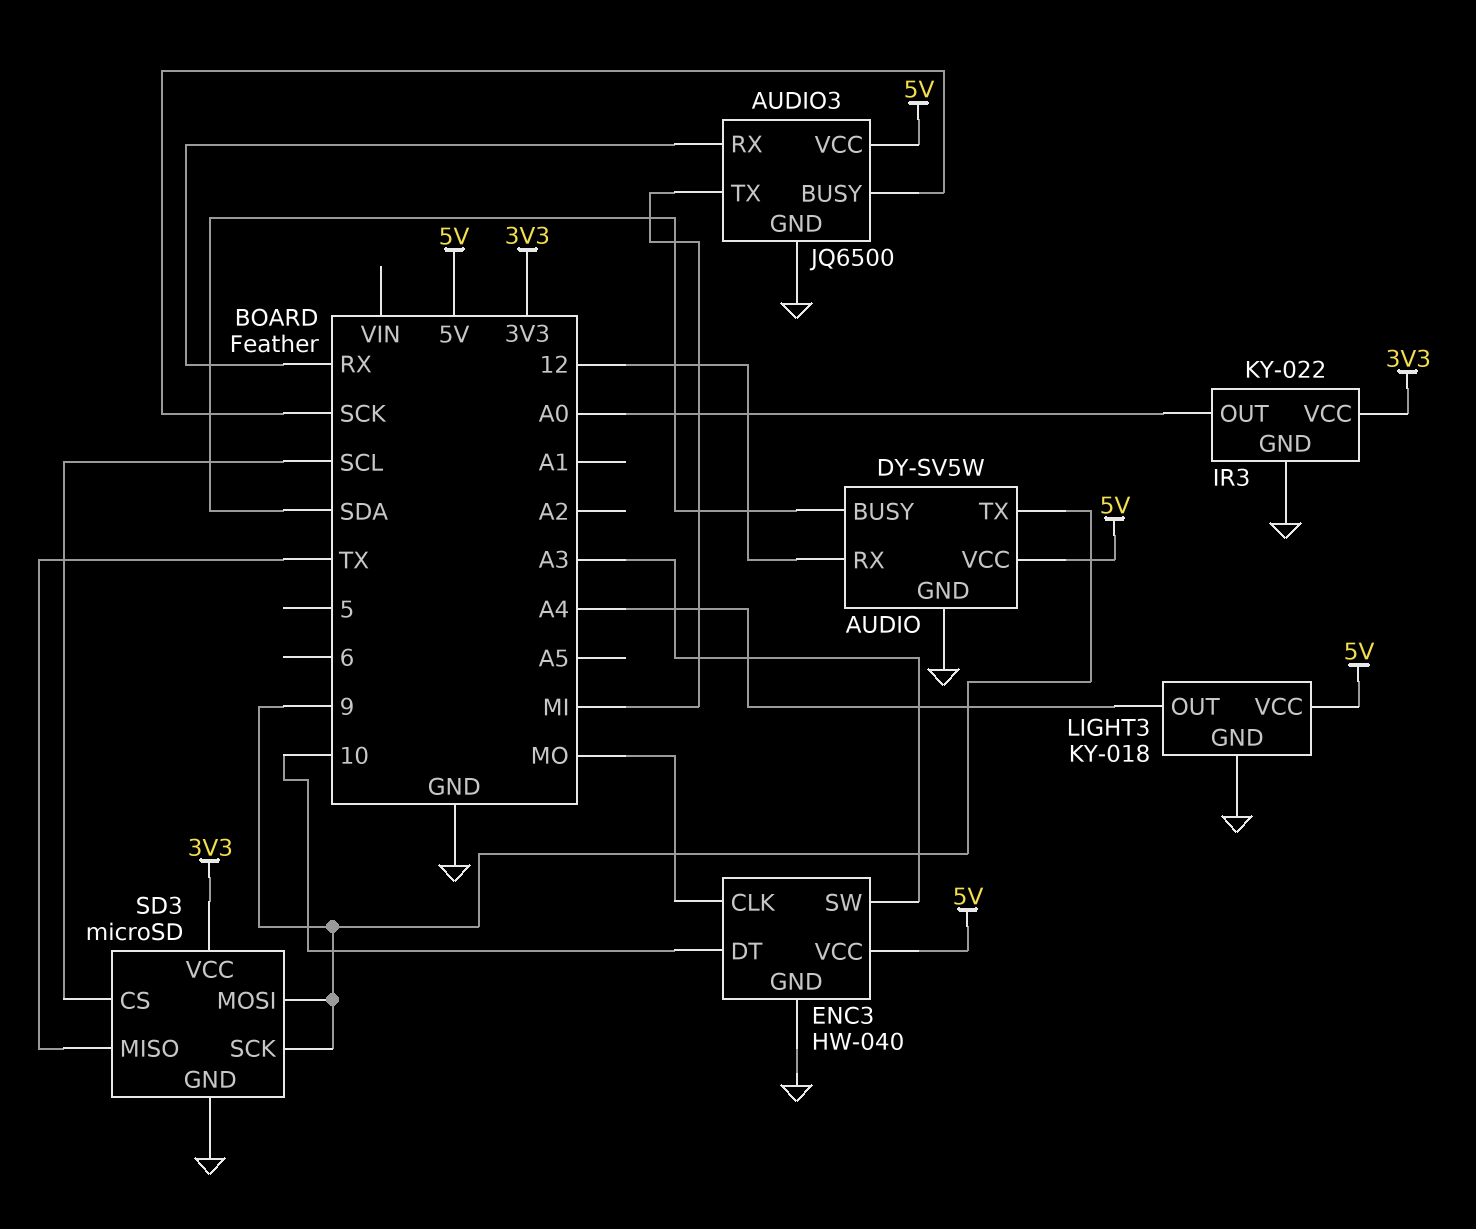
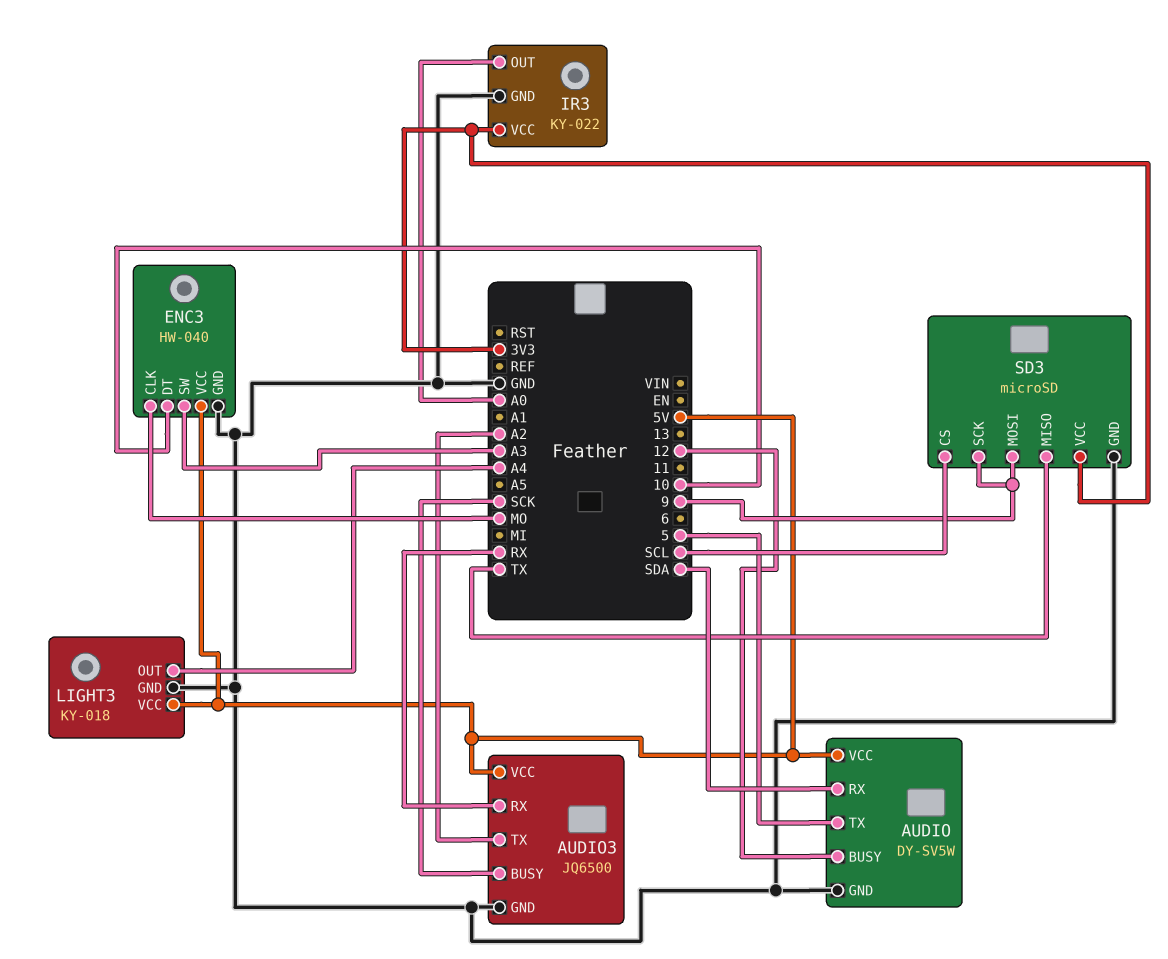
AUDIO pin BUSY: SDA -> 12
AUDIO pin RX: 12 -> SDA
AUDIO pin TX: 9 -> 5
AUDIO3 pin TX: MI -> A2

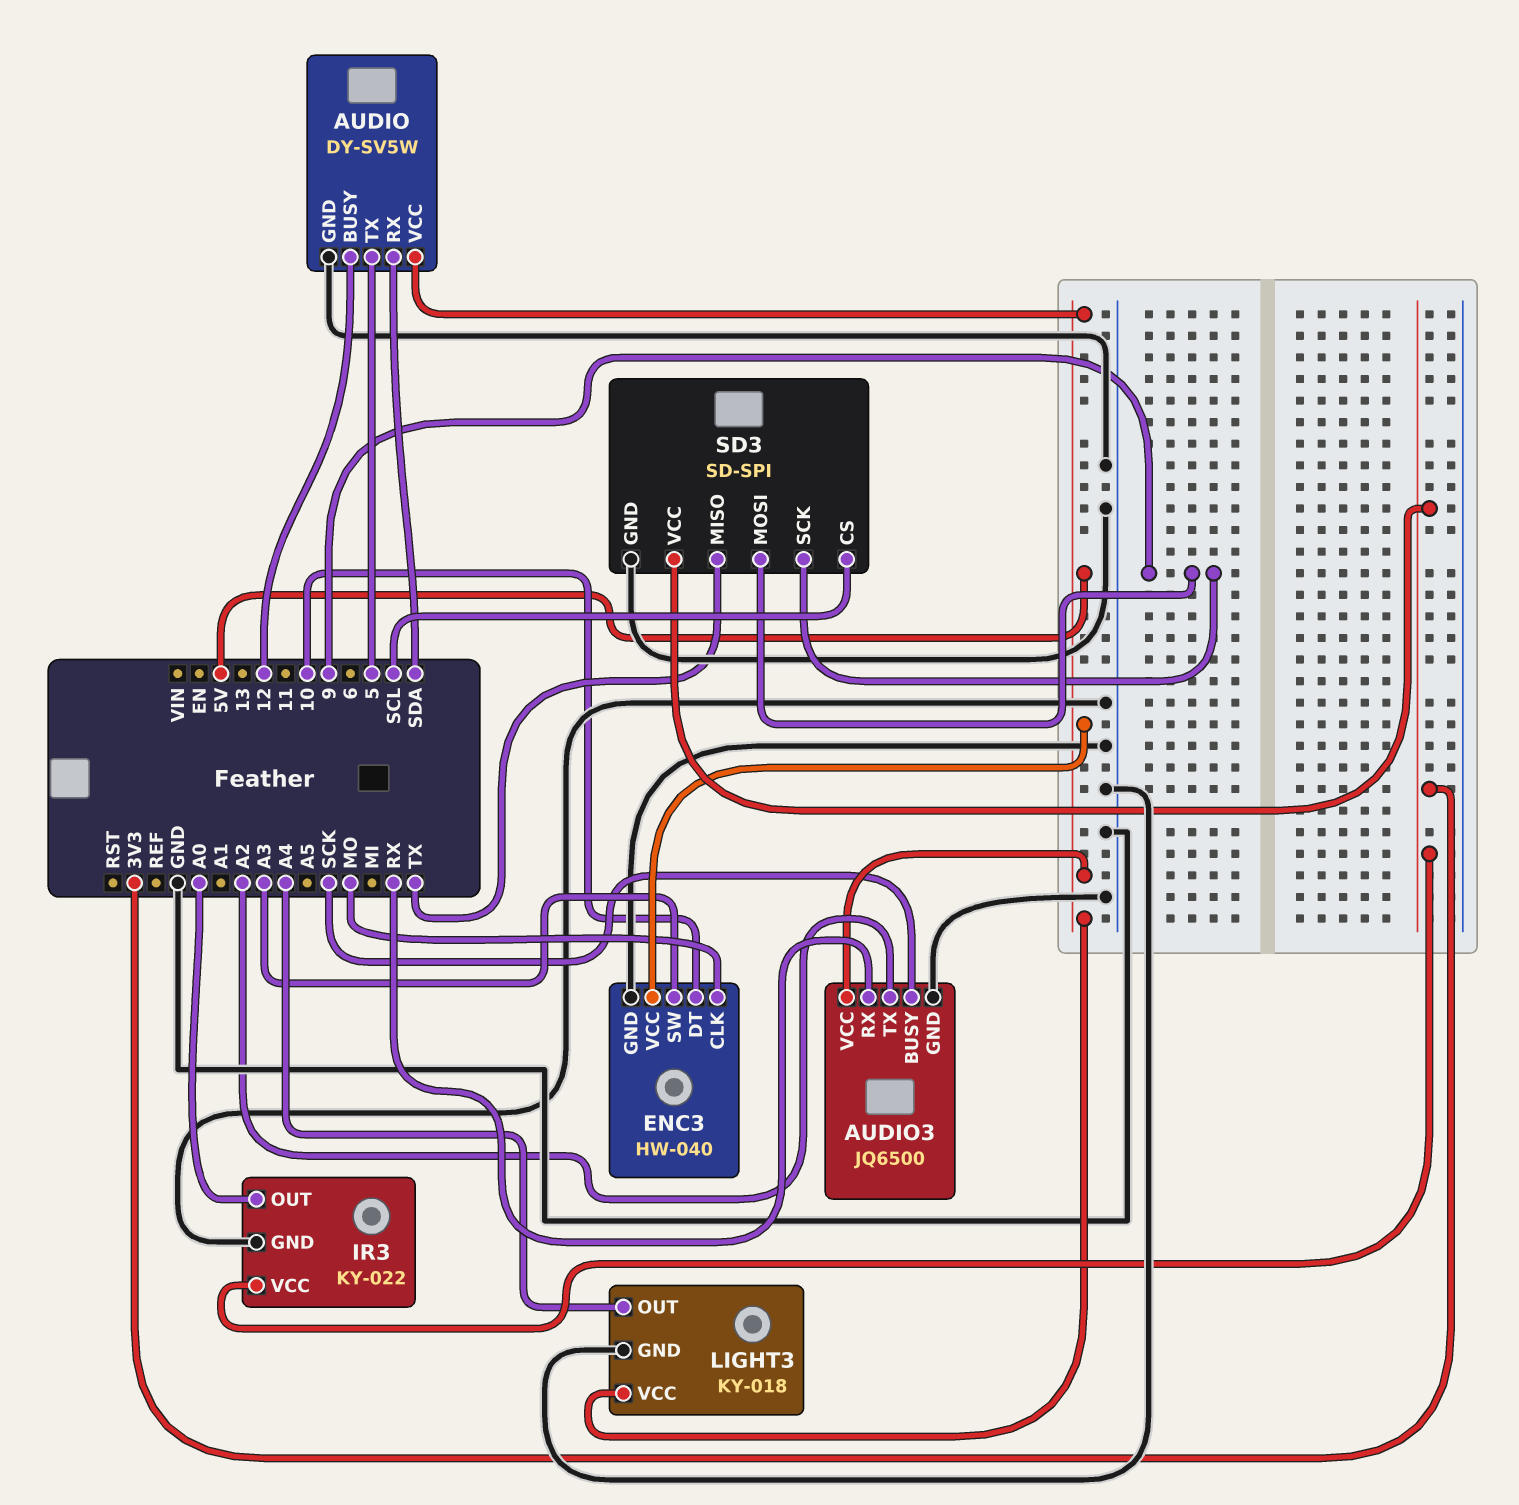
SD3: microSD -> SD-SPI

